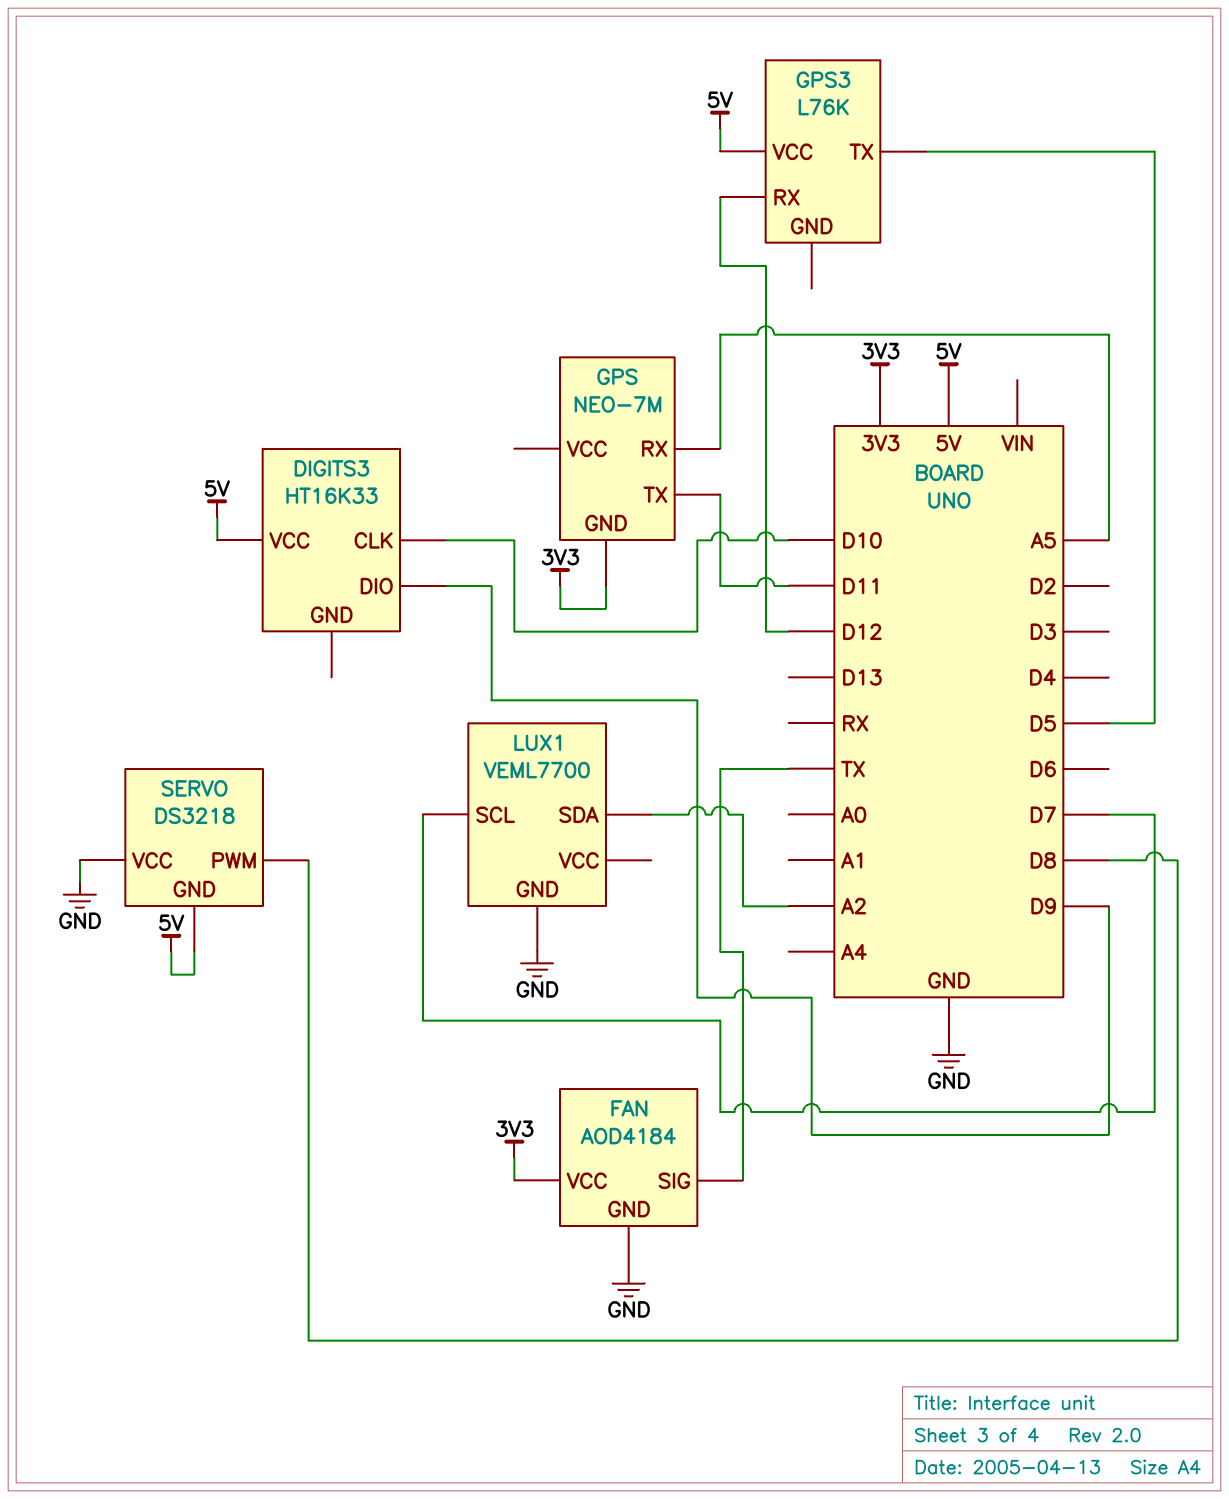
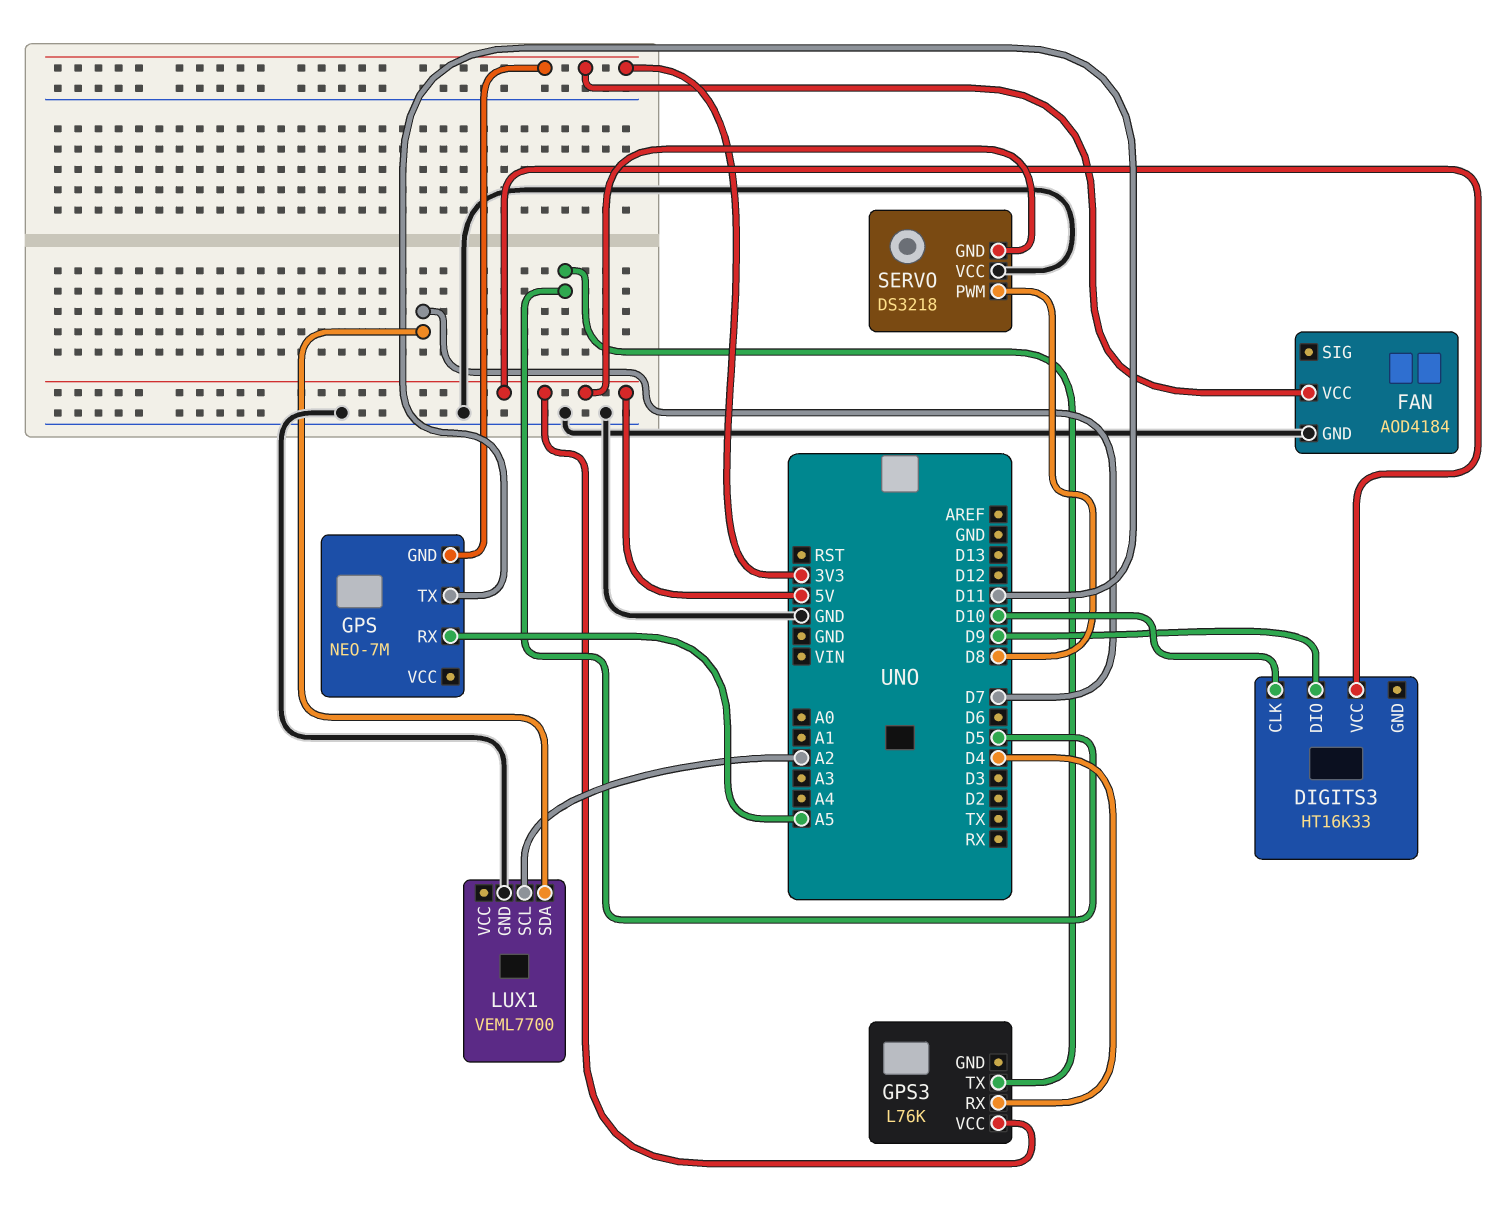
FAN pin SIG: TX -> none
GPS3 pin RX: D12 -> D4
LUX1 pin SCL: D7 -> A2
LUX1 pin SDA: A2 -> D7

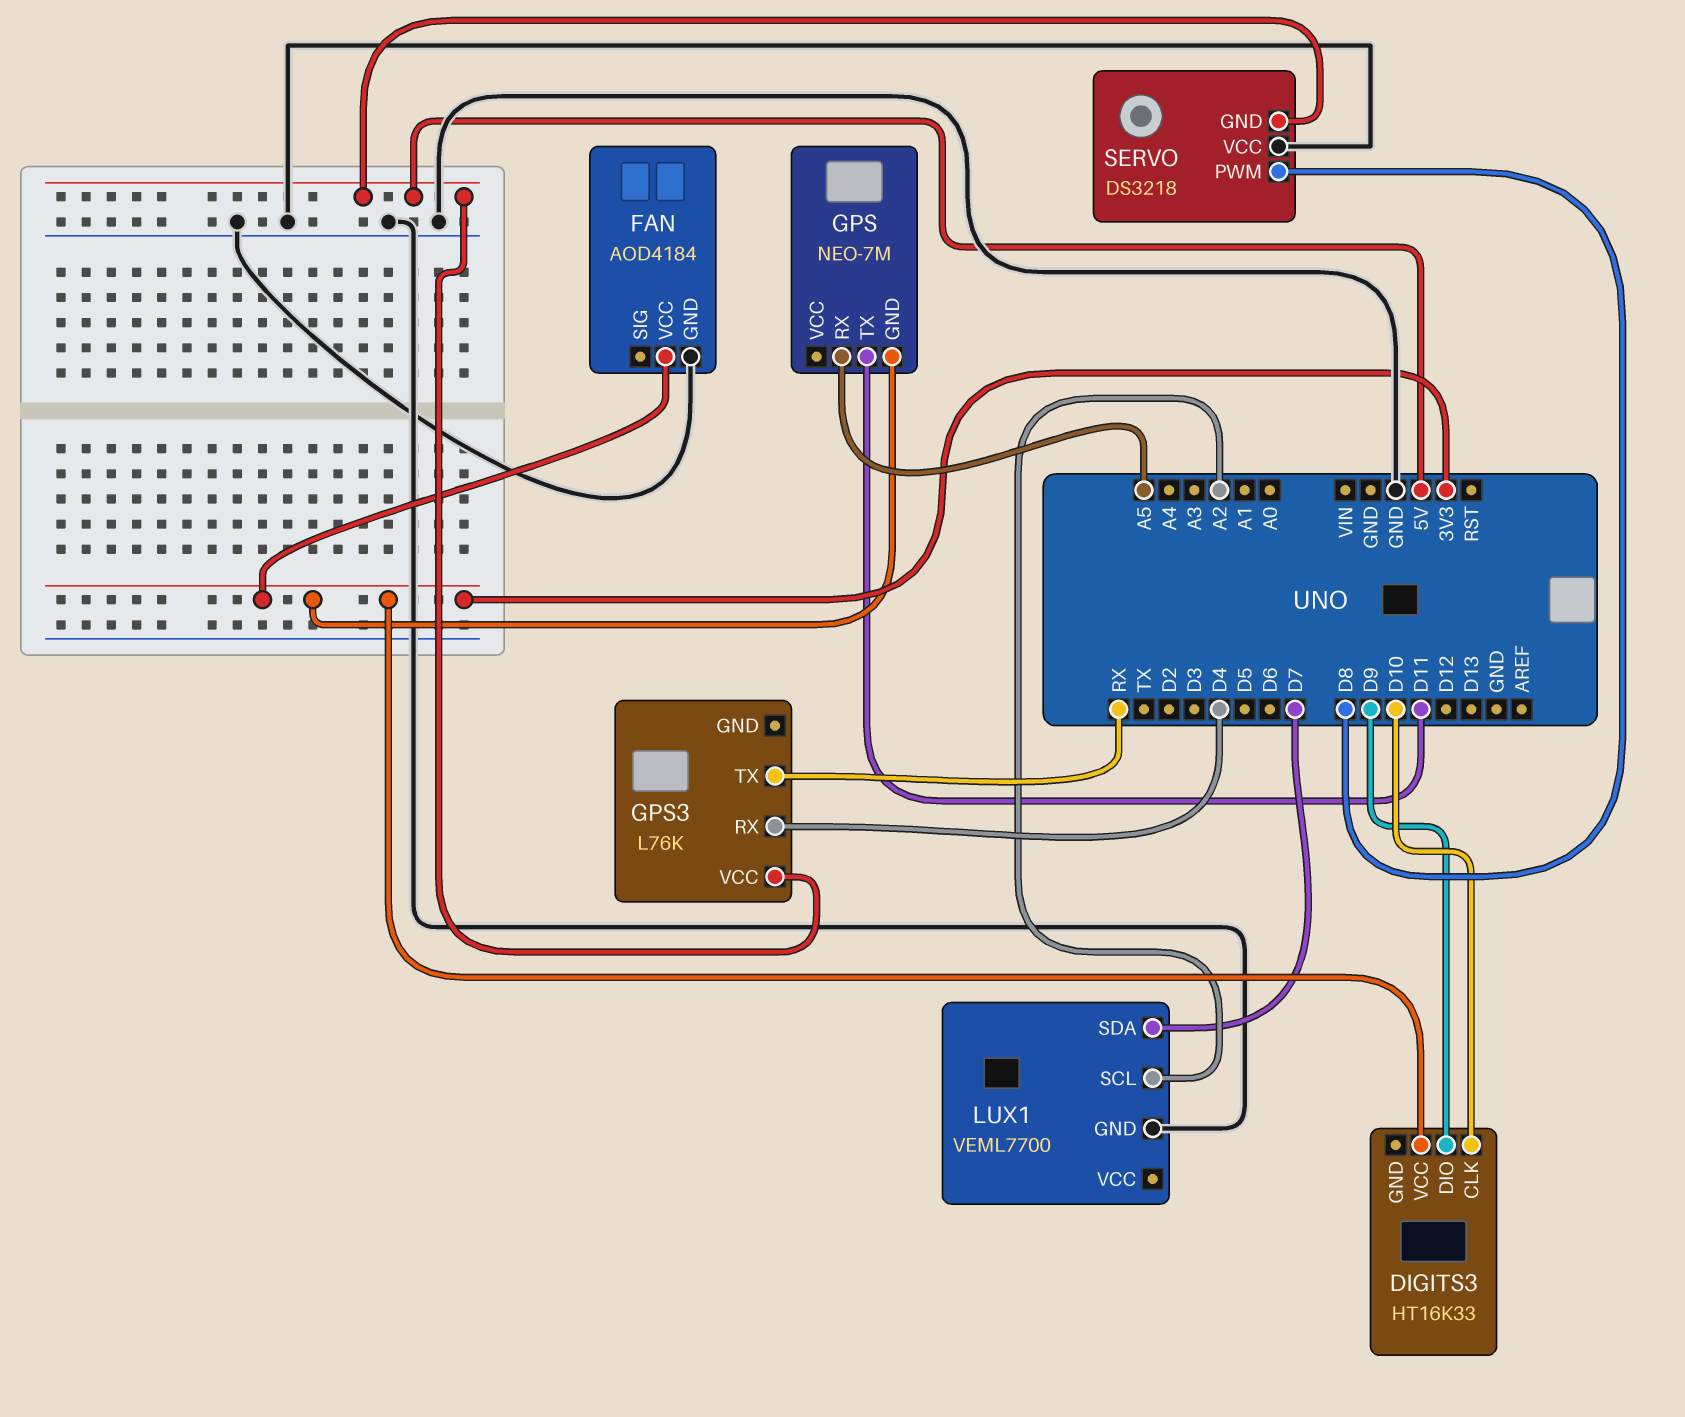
DIGITS3 pin VCC: 5V -> 3V3
GPS3 pin TX: D5 -> RX

